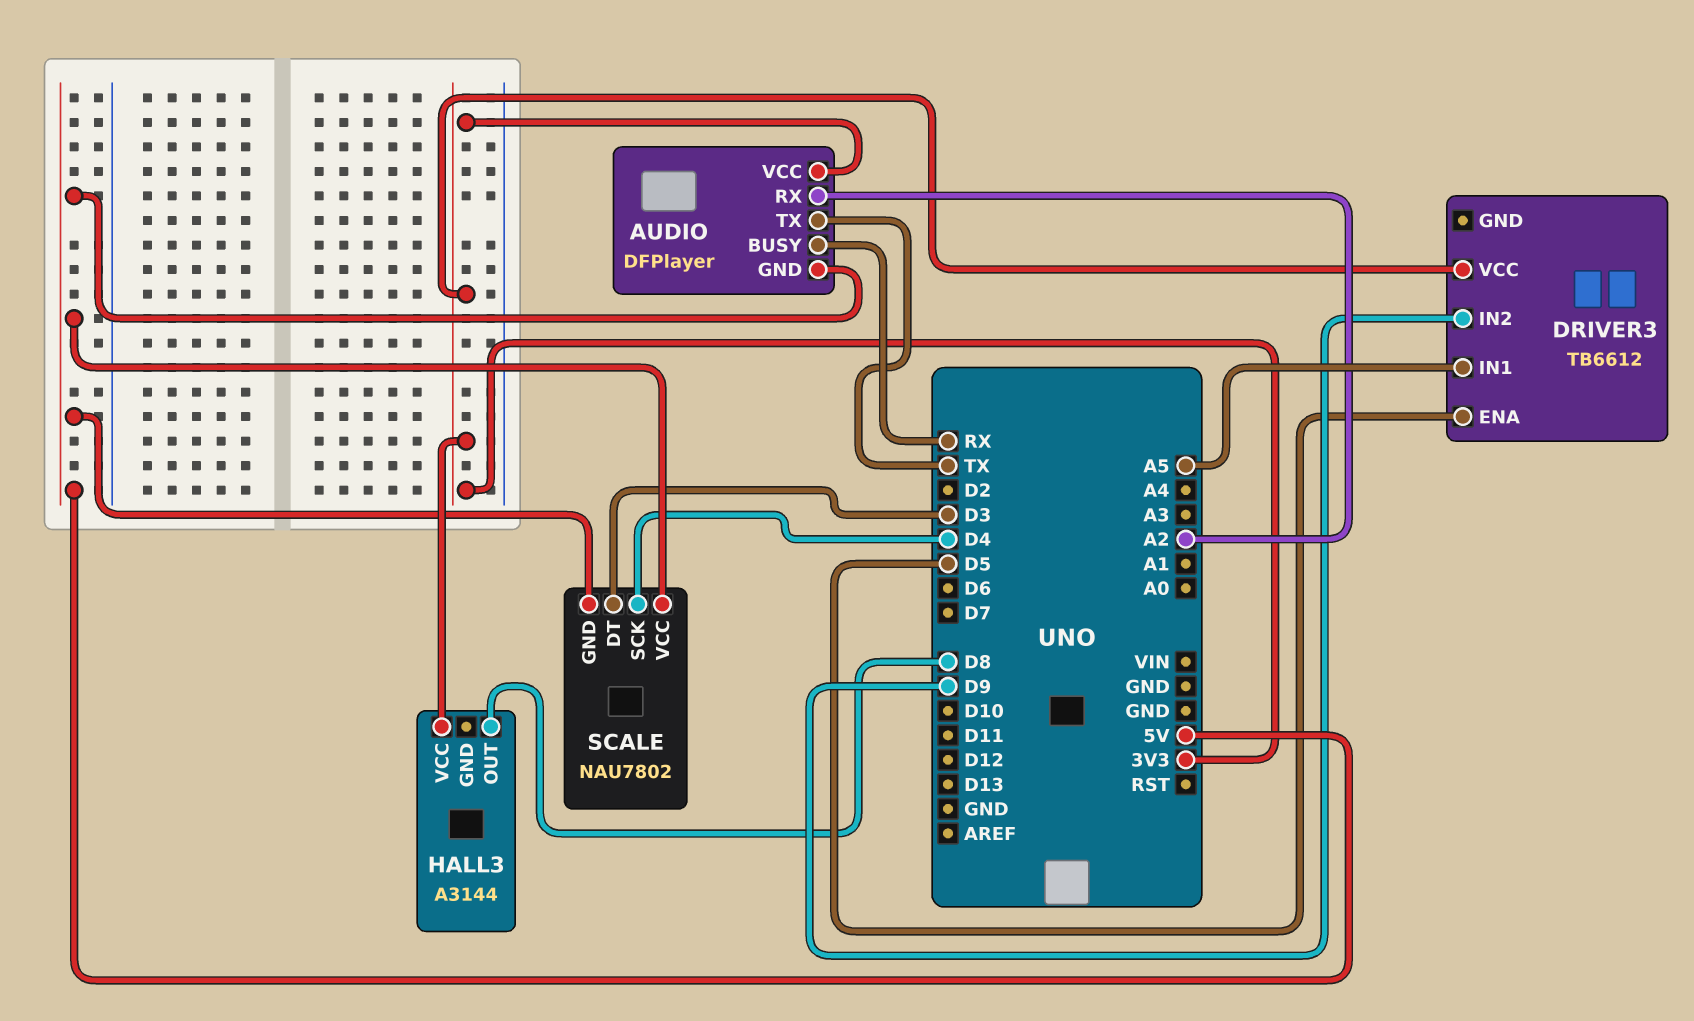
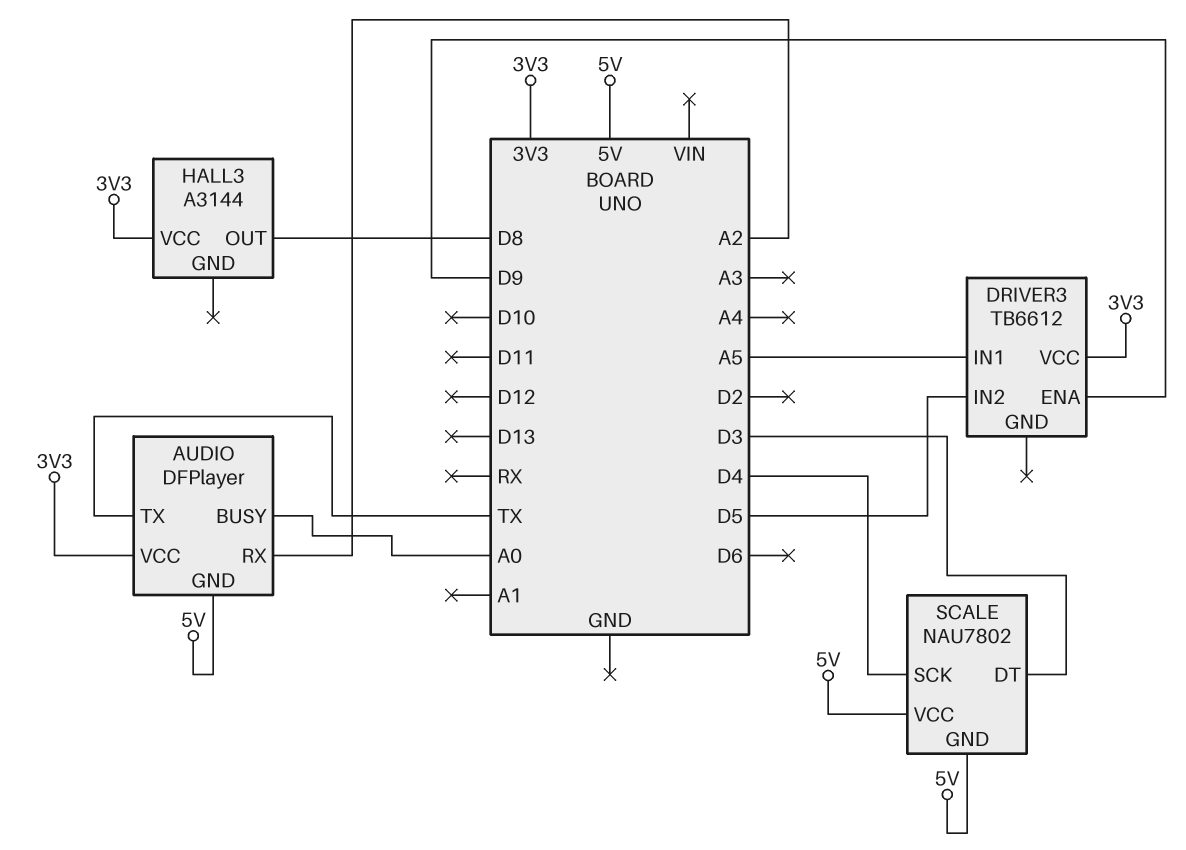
AUDIO pin BUSY: RX -> A0
DRIVER3 pin ENA: D5 -> D9
DRIVER3 pin IN2: D9 -> D5

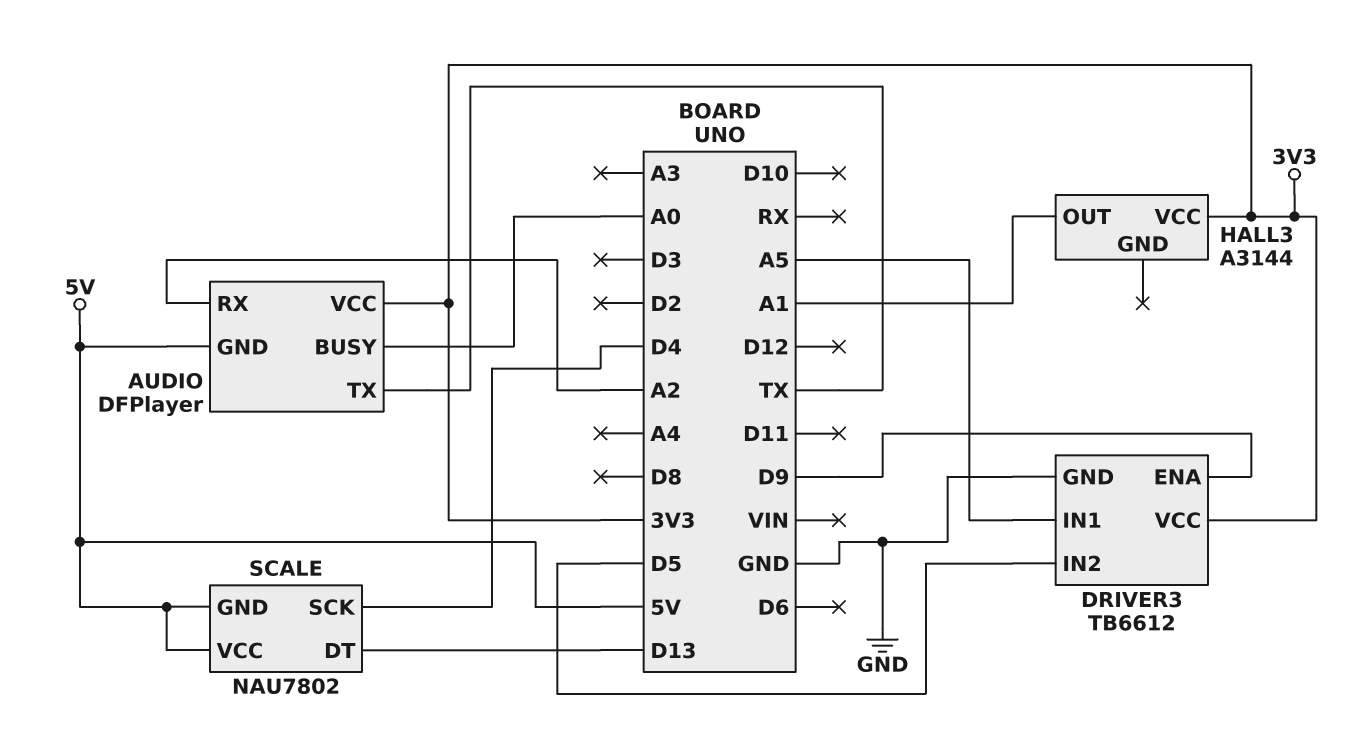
DRIVER3 pin GND: none -> GND
HALL3 pin OUT: D8 -> A1
SCALE pin DT: D3 -> D13

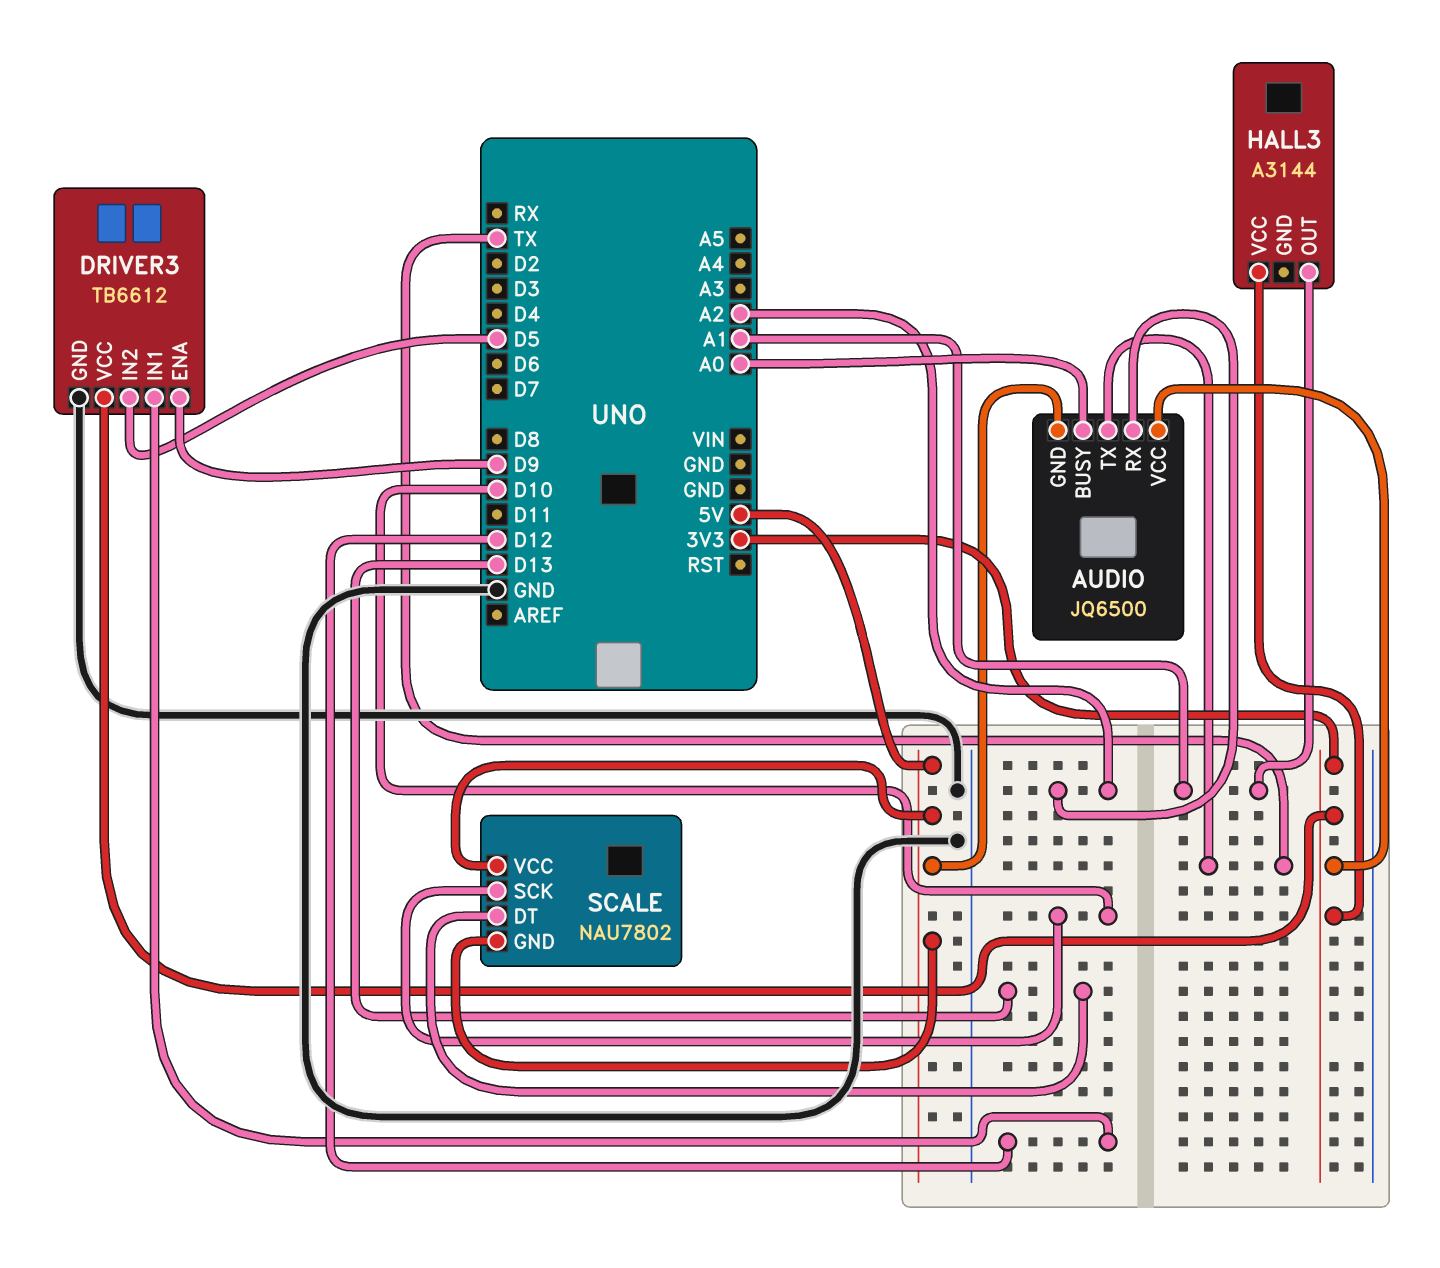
AUDIO: DFPlayer -> JQ6500
DRIVER3 pin IN1: A5 -> D12
SCALE pin SCK: D4 -> D10

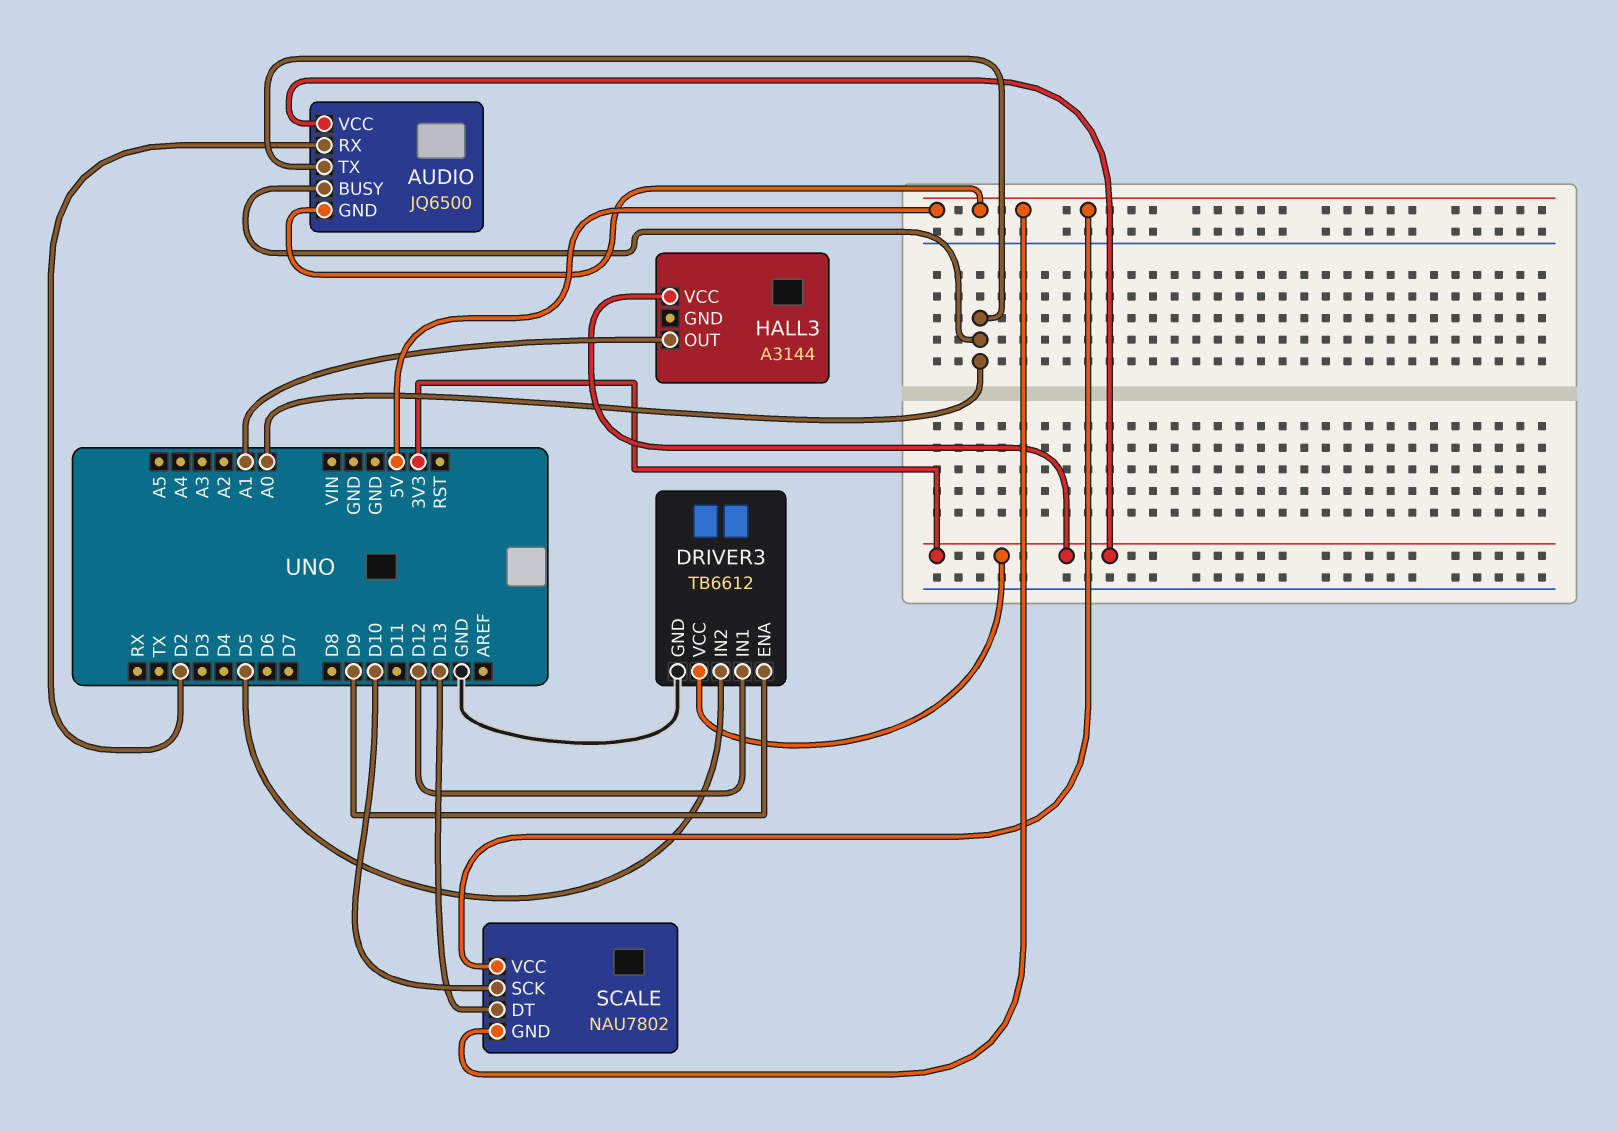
AUDIO pin RX: A2 -> D2
AUDIO pin TX: TX -> A0

